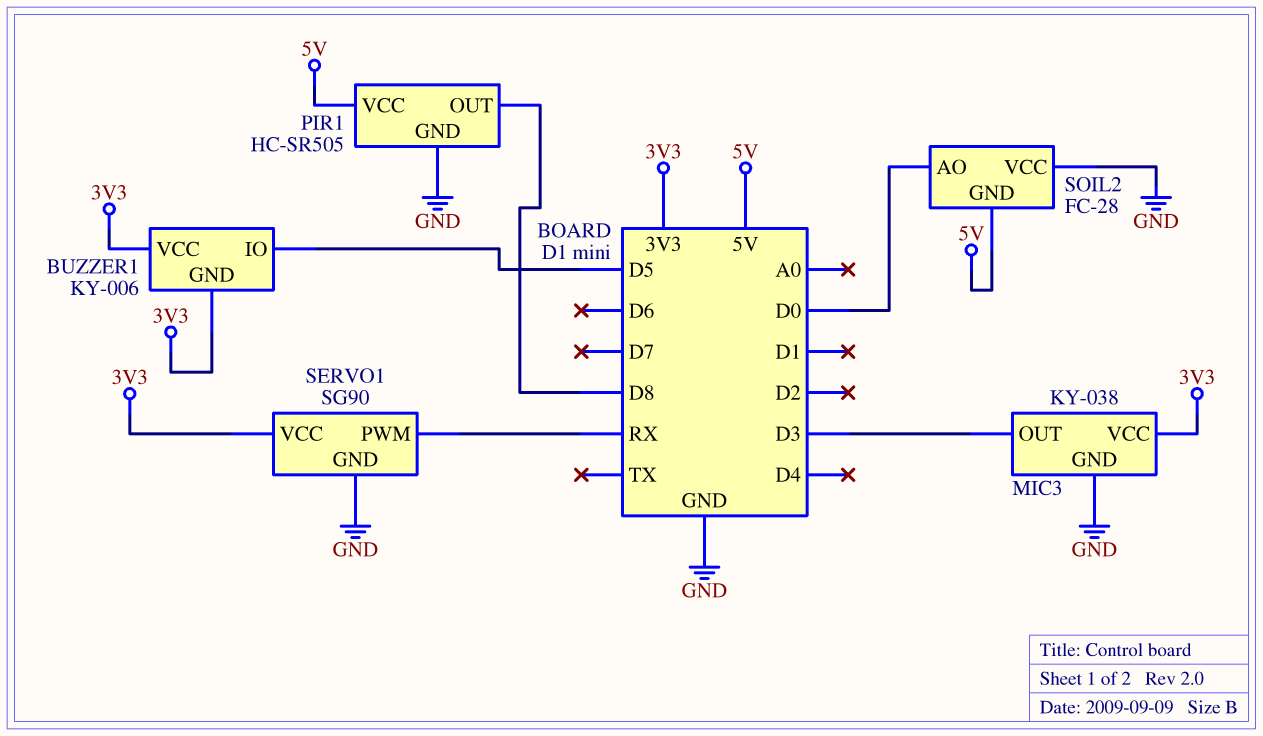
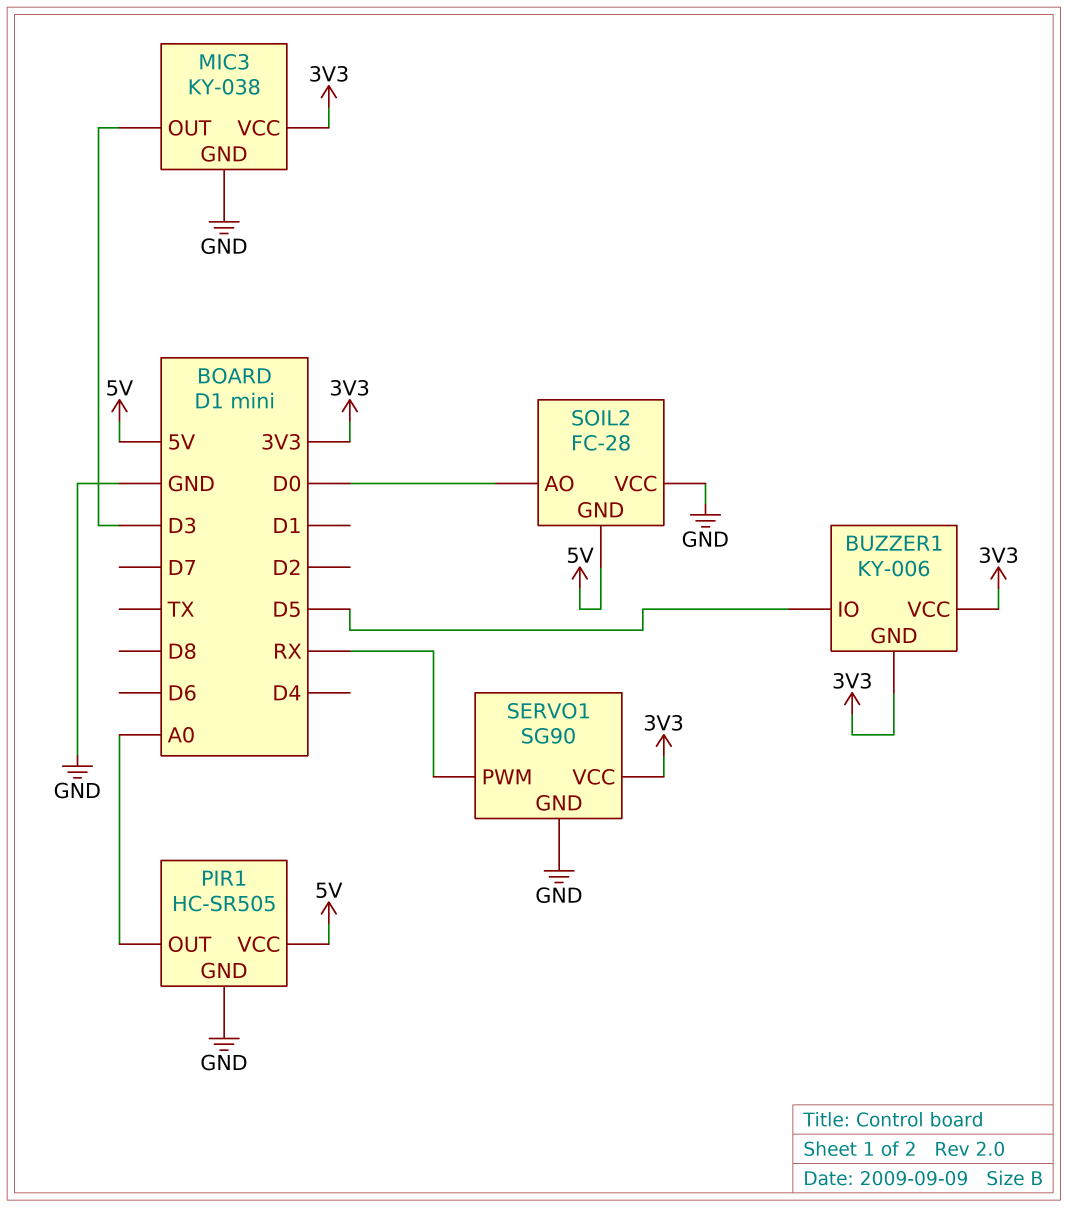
PIR1 pin OUT: D8 -> A0

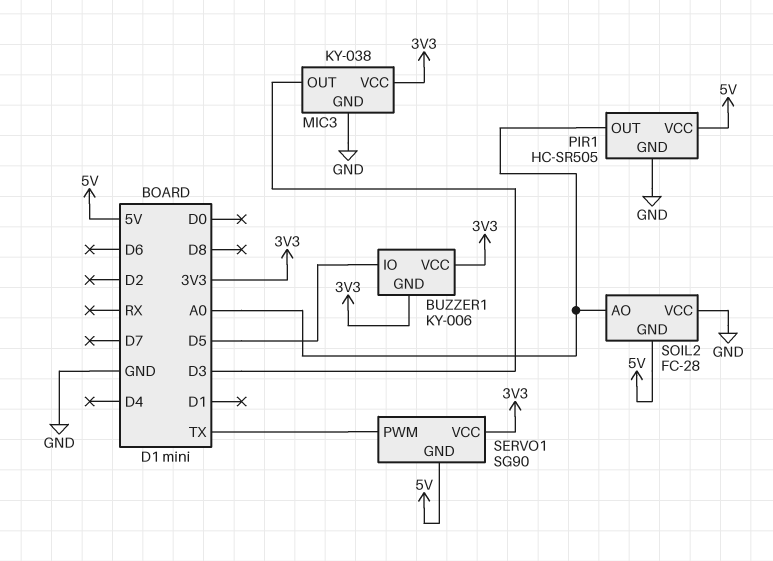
SERVO1 pin GND: GND -> 5V
SERVO1 pin PWM: RX -> TX
SOIL2 pin AO: D0 -> A0

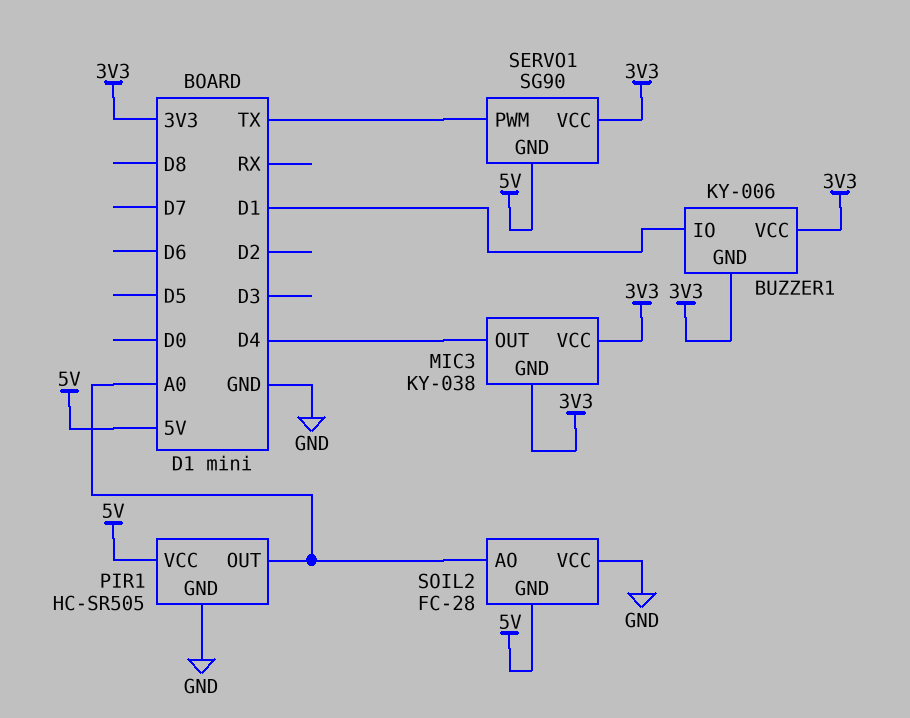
BUZZER1 pin IO: D5 -> D1
MIC3 pin GND: GND -> 3V3
MIC3 pin OUT: D3 -> D4

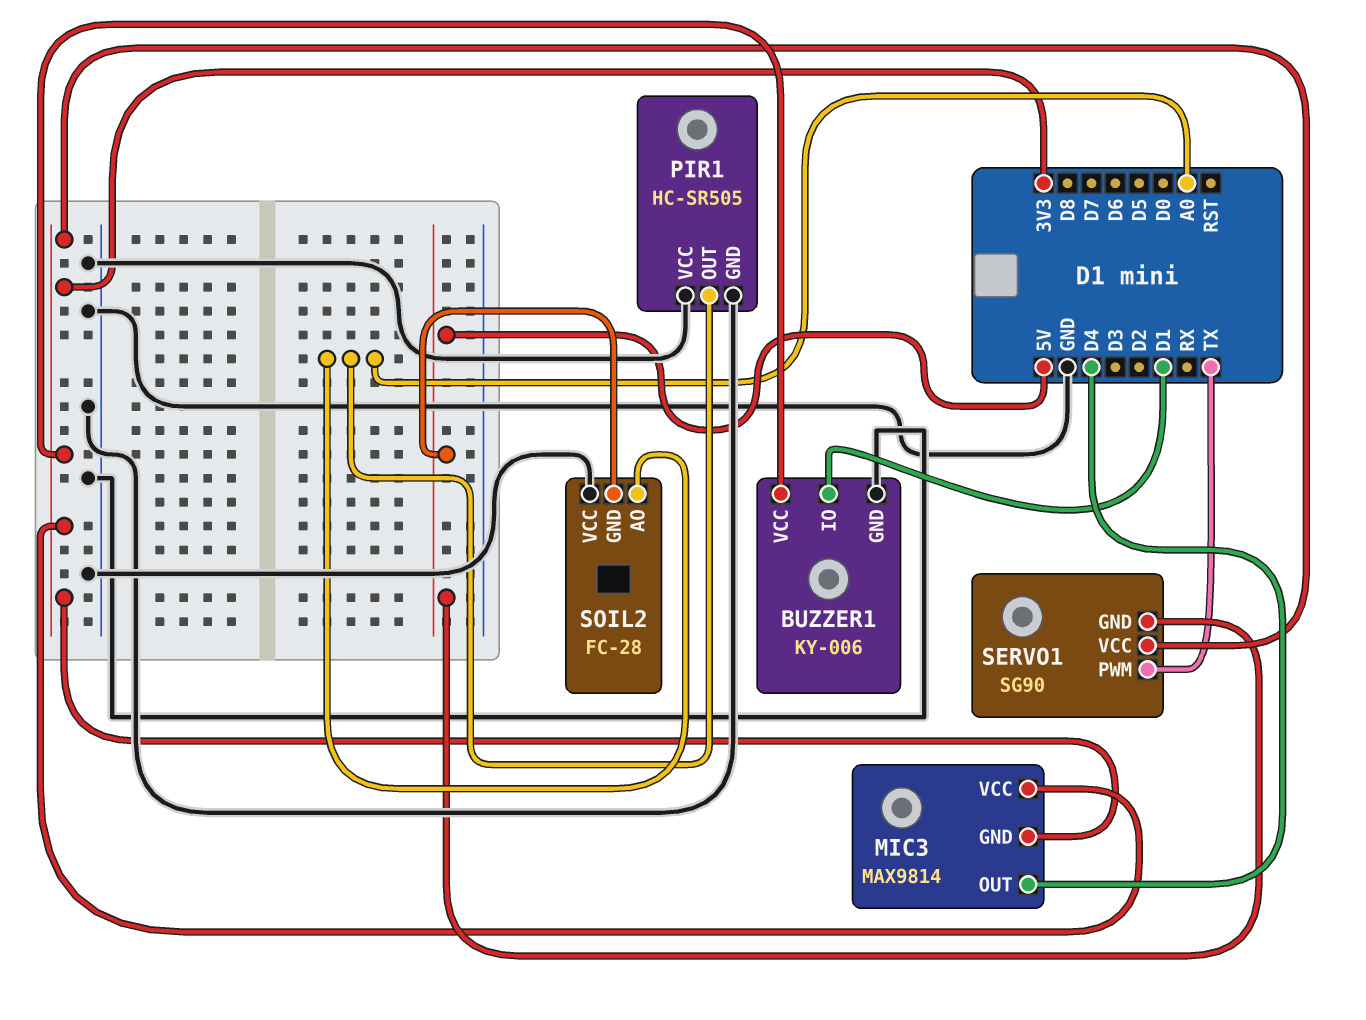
BUZZER1 pin GND: 3V3 -> GND
MIC3: KY-038 -> MAX9814
PIR1 pin VCC: 5V -> GND

